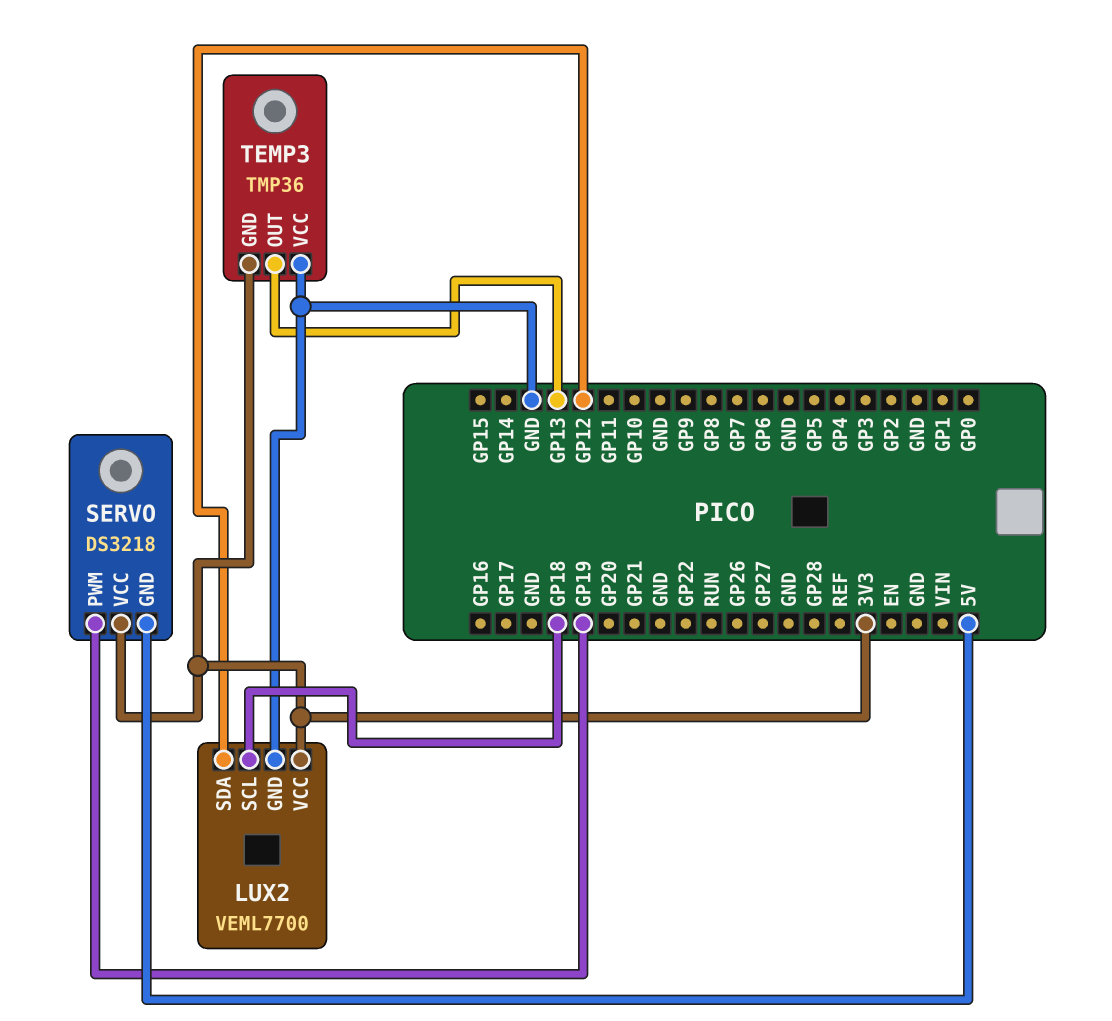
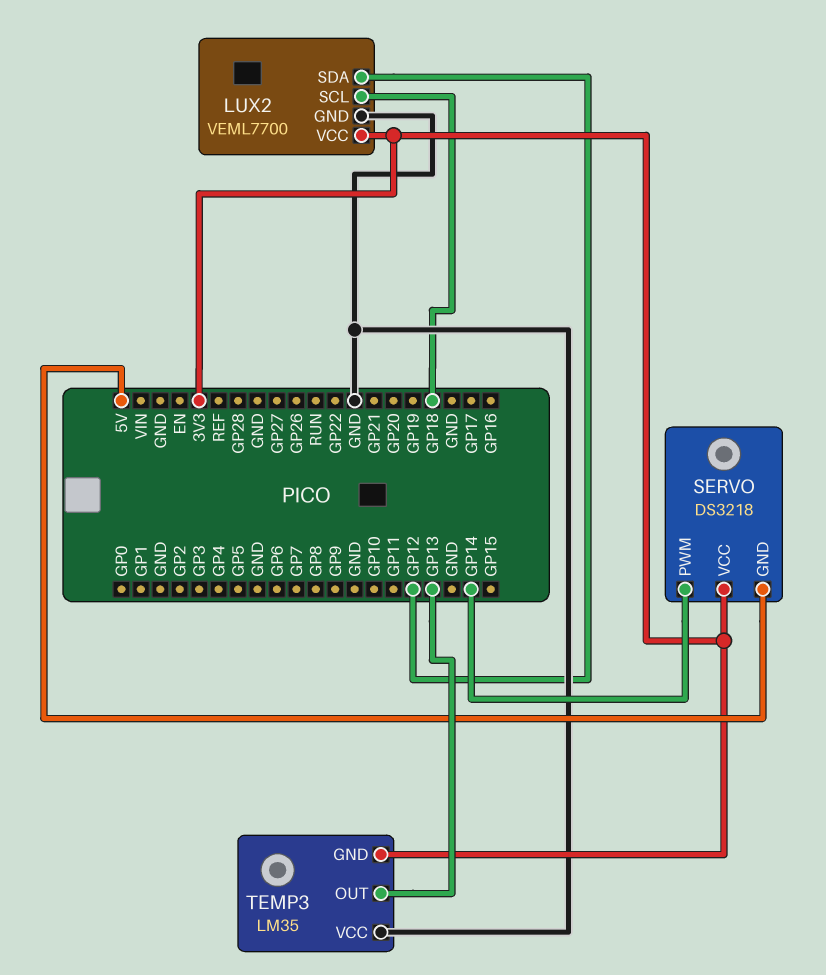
SERVO pin PWM: GP19 -> GP14
TEMP3: TMP36 -> LM35

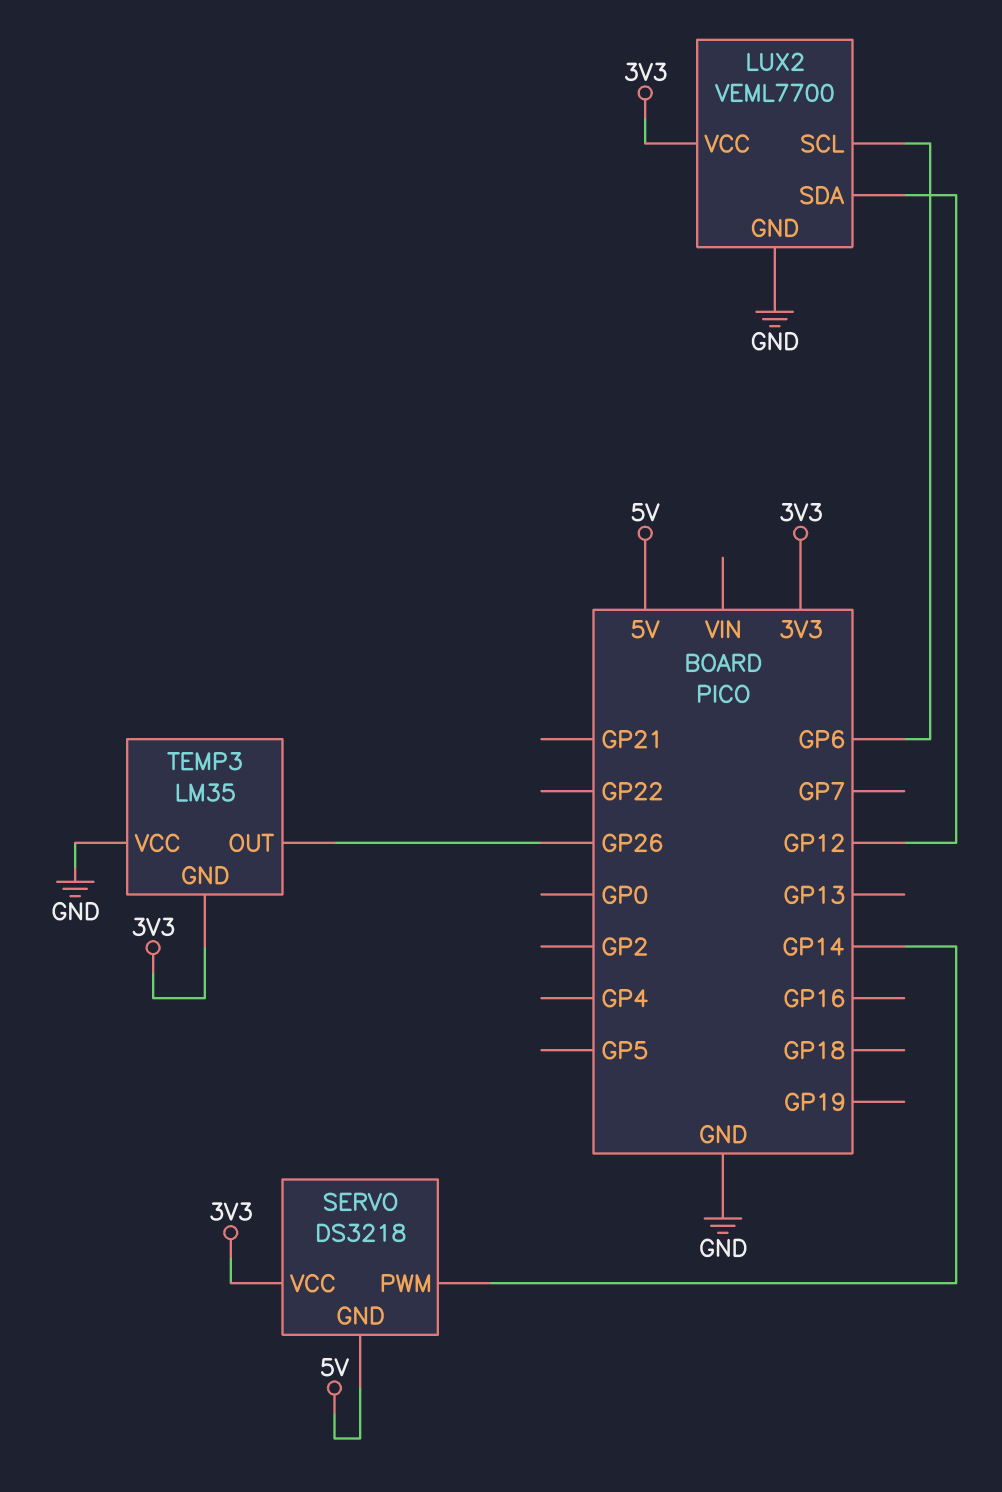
LUX2 pin SCL: GP18 -> GP6
TEMP3 pin OUT: GP13 -> GP26

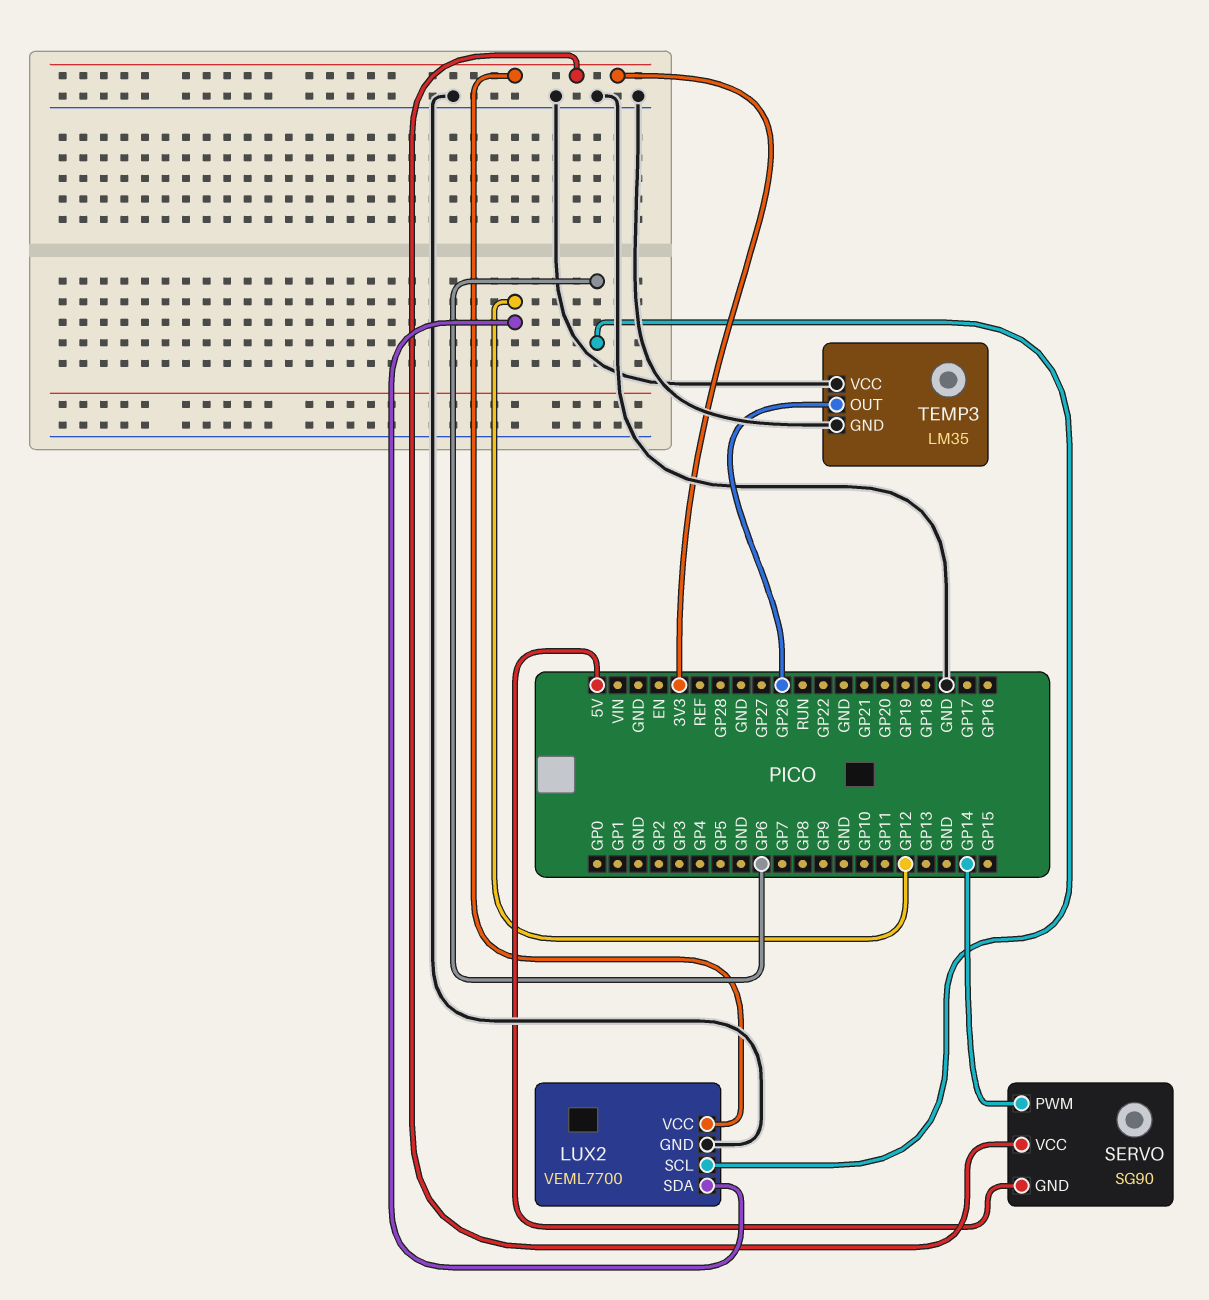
SERVO: DS3218 -> SG90
TEMP3 pin GND: 3V3 -> GND

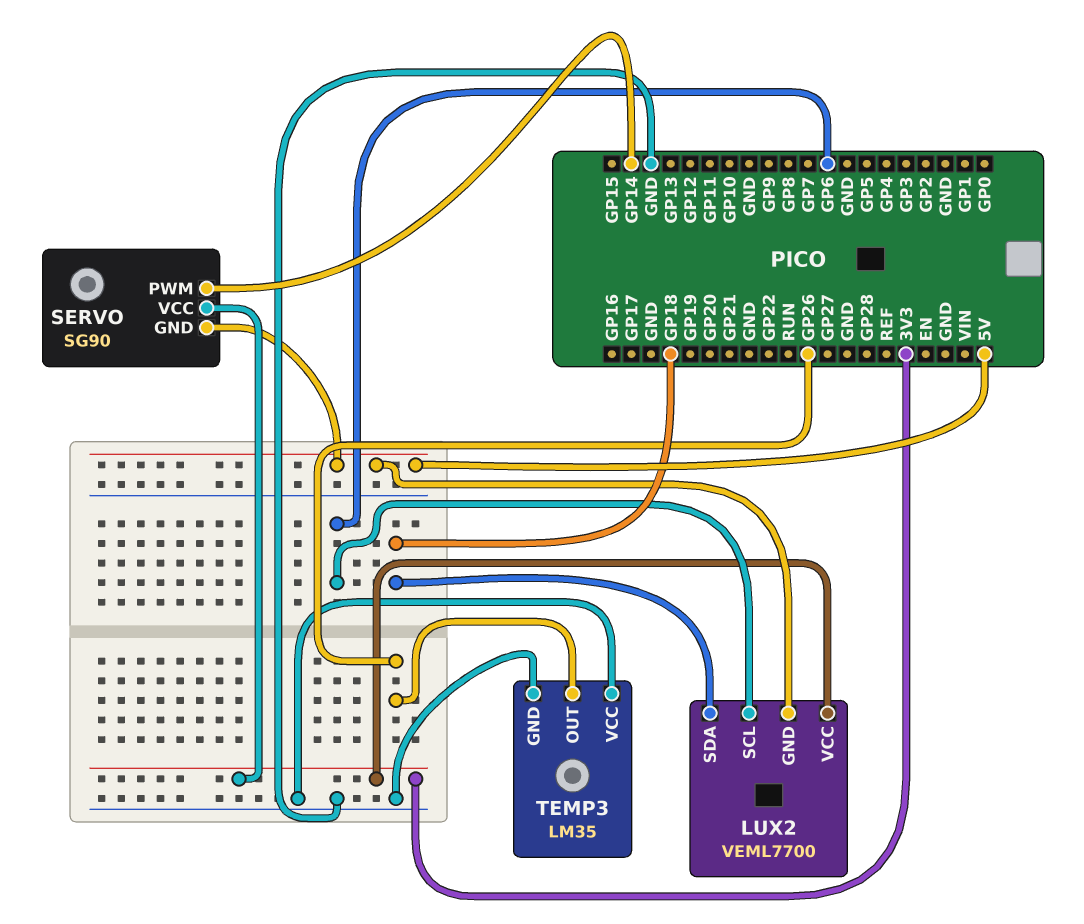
LUX2 pin GND: GND -> 5V
LUX2 pin SDA: GP12 -> GP18

